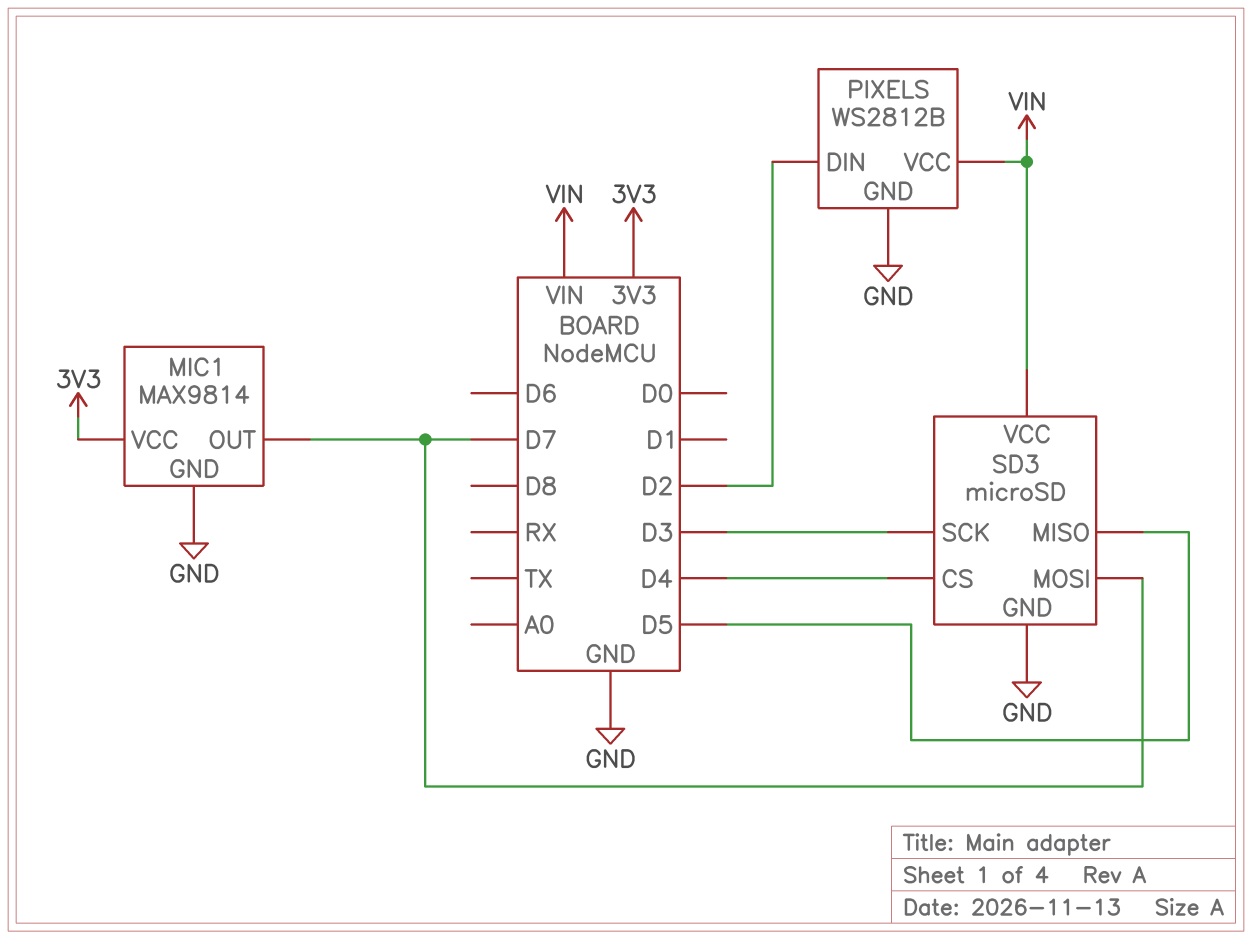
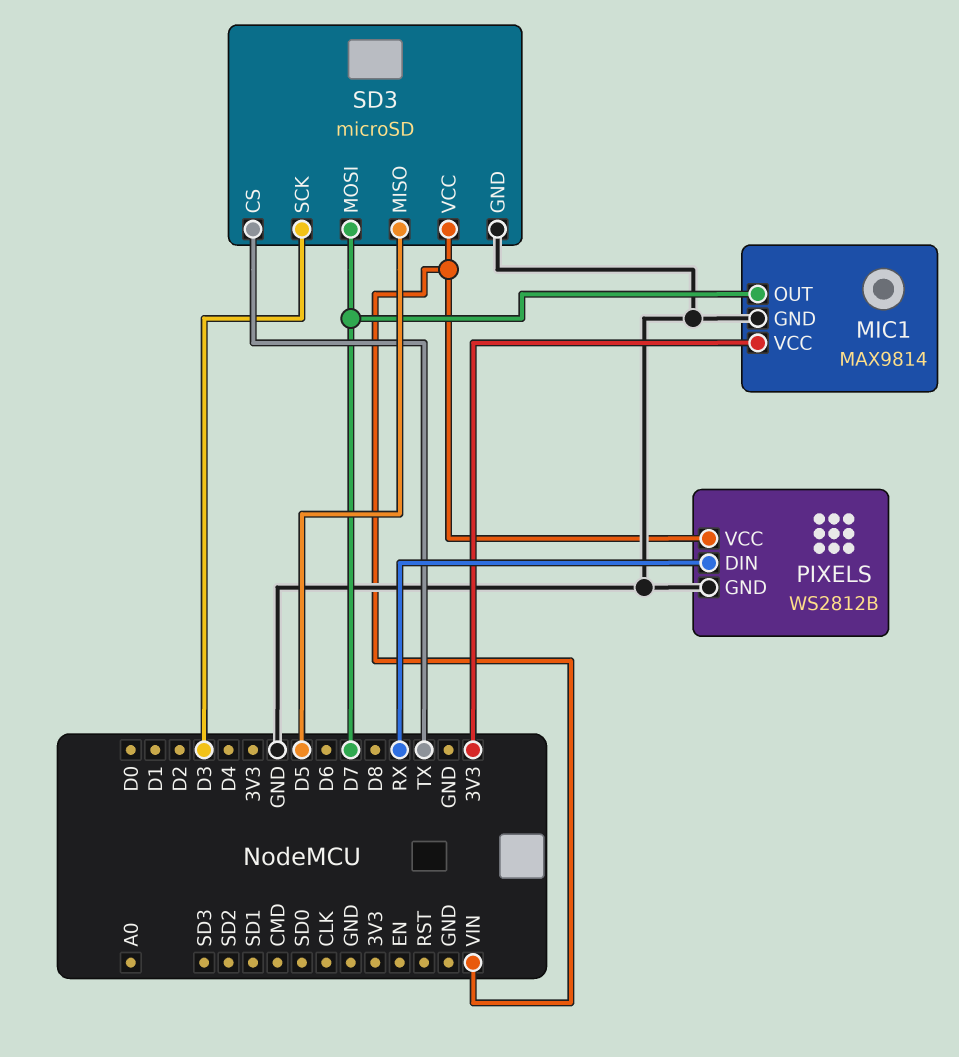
PIXELS pin DIN: D2 -> RX
SD3 pin CS: D4 -> TX

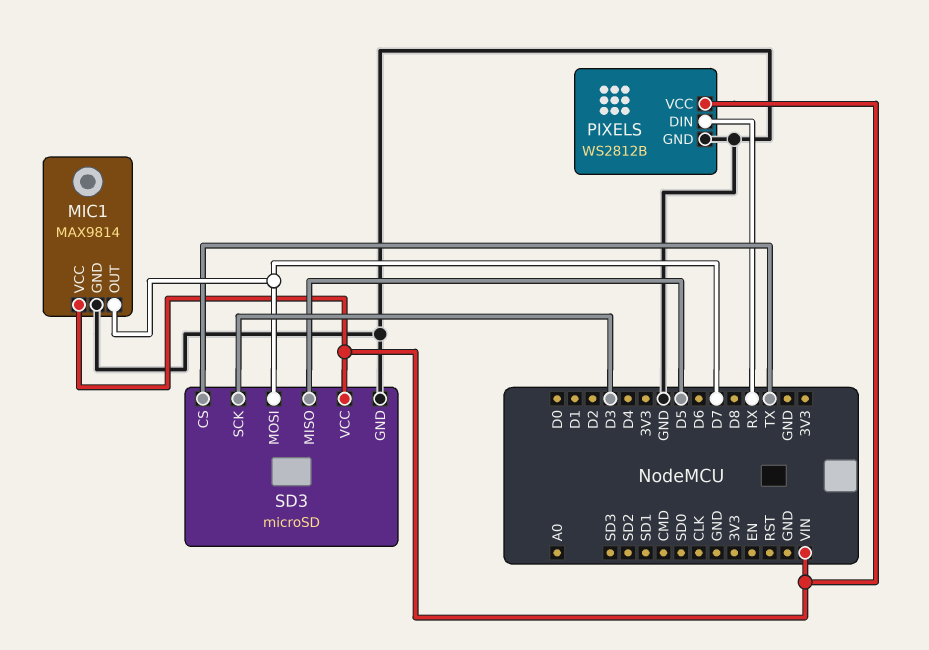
MIC1 pin VCC: 3V3 -> VIN

